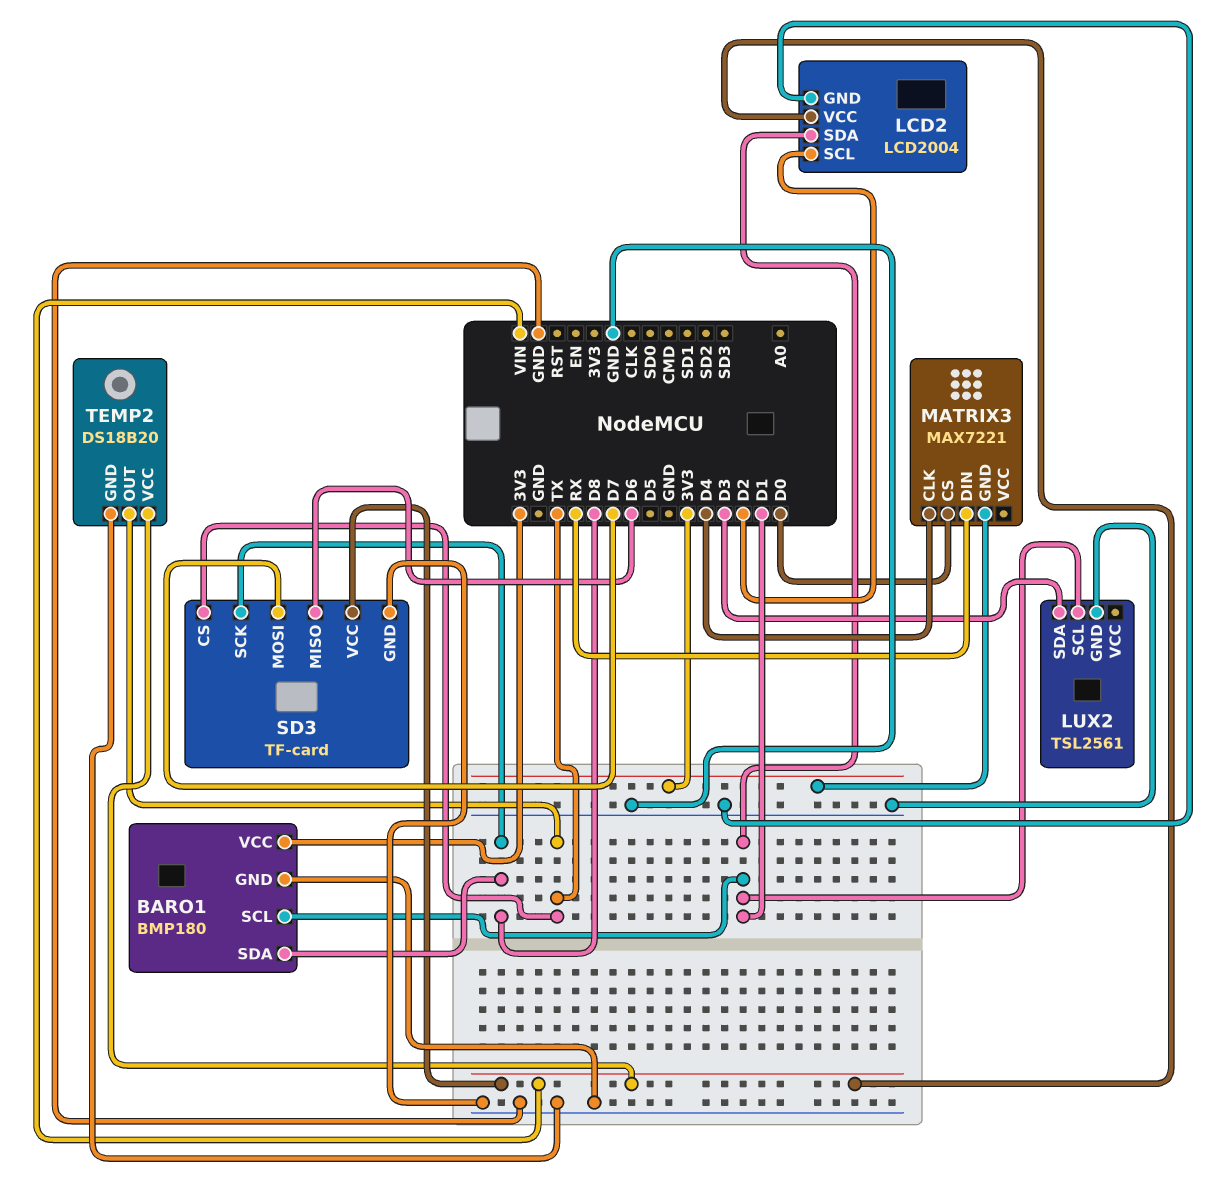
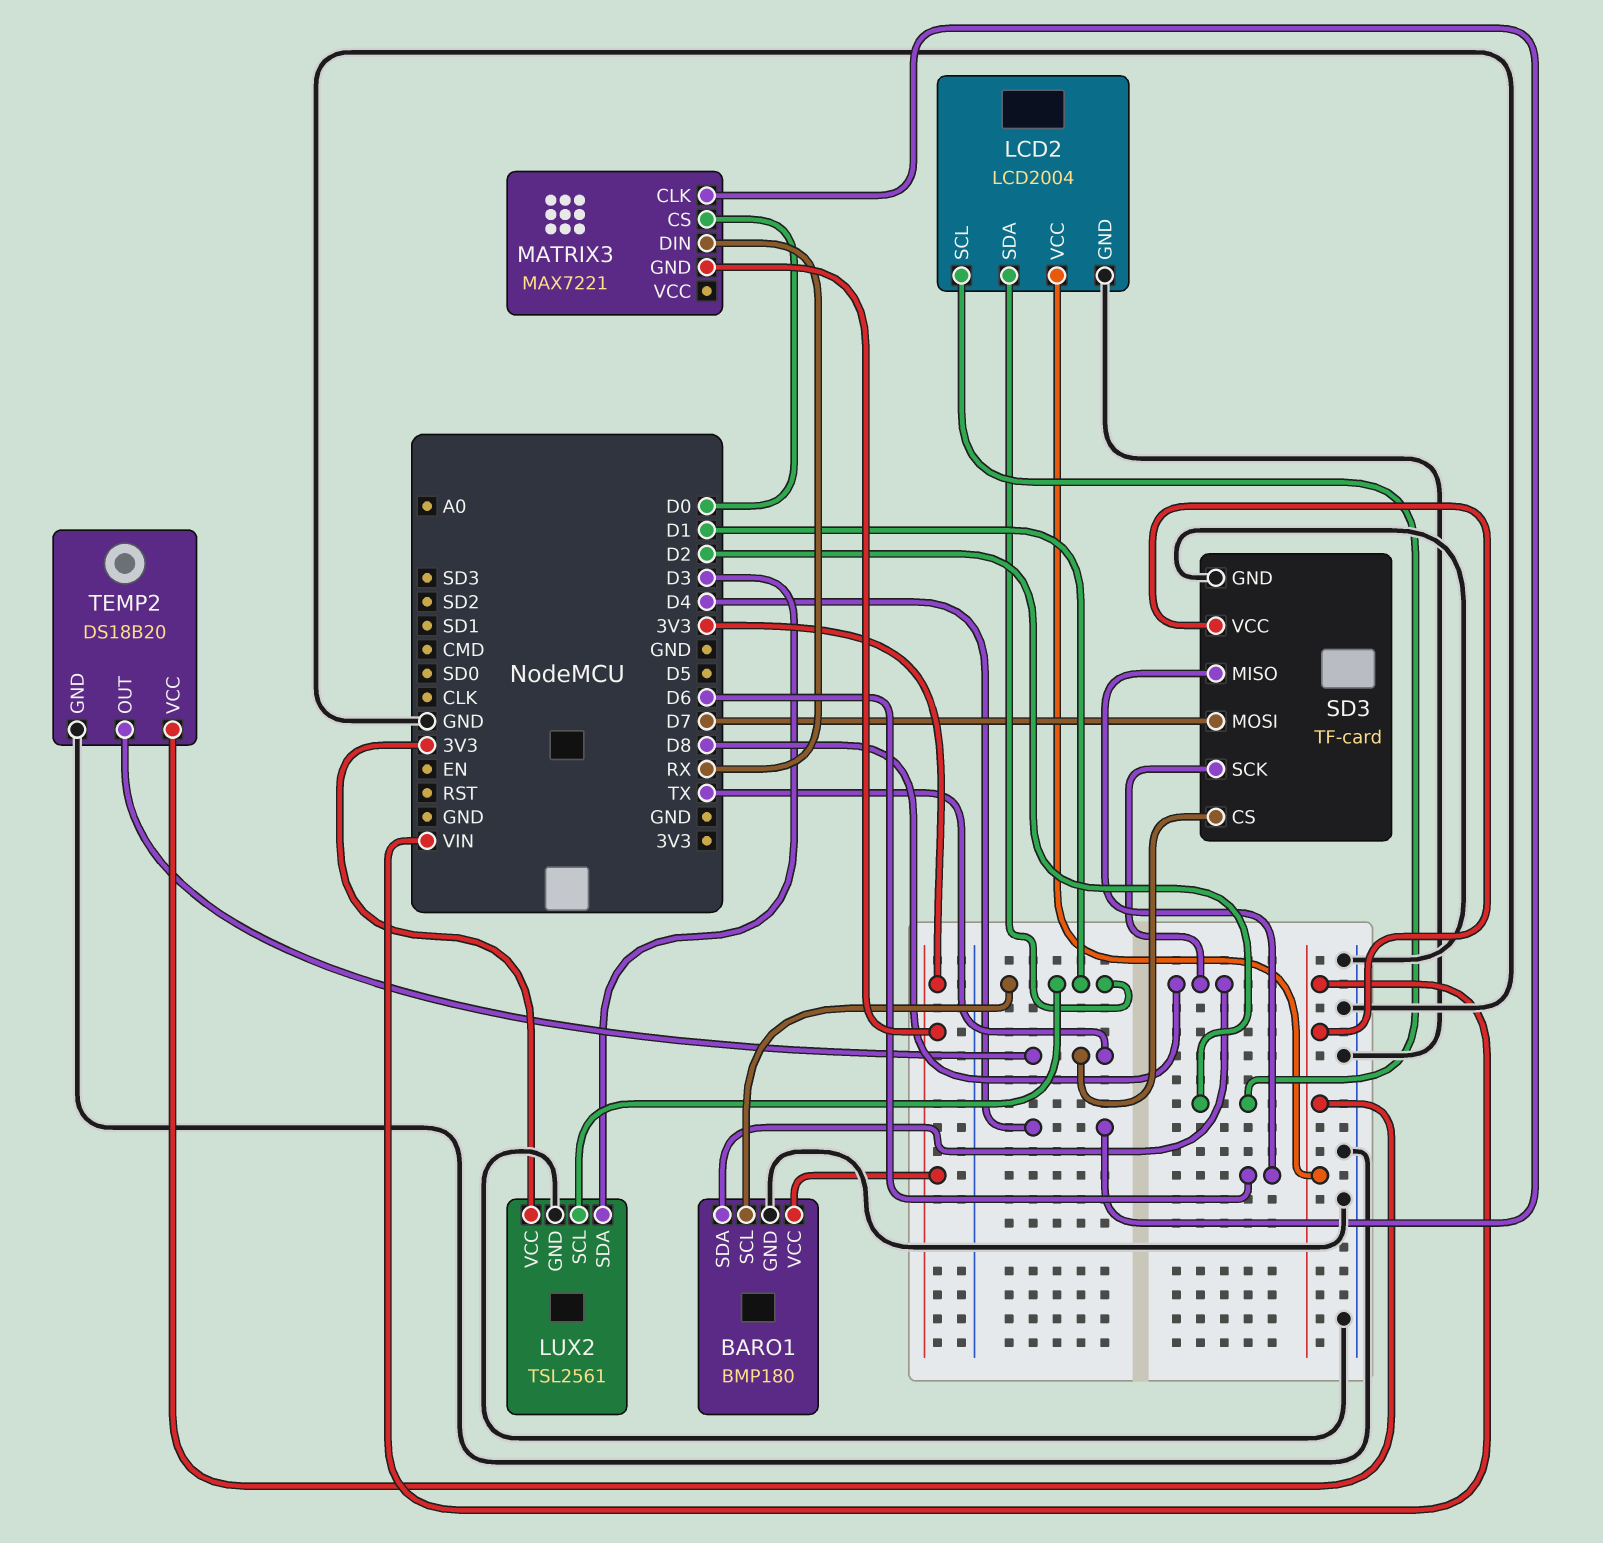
LUX2 pin VCC: none -> 3V3

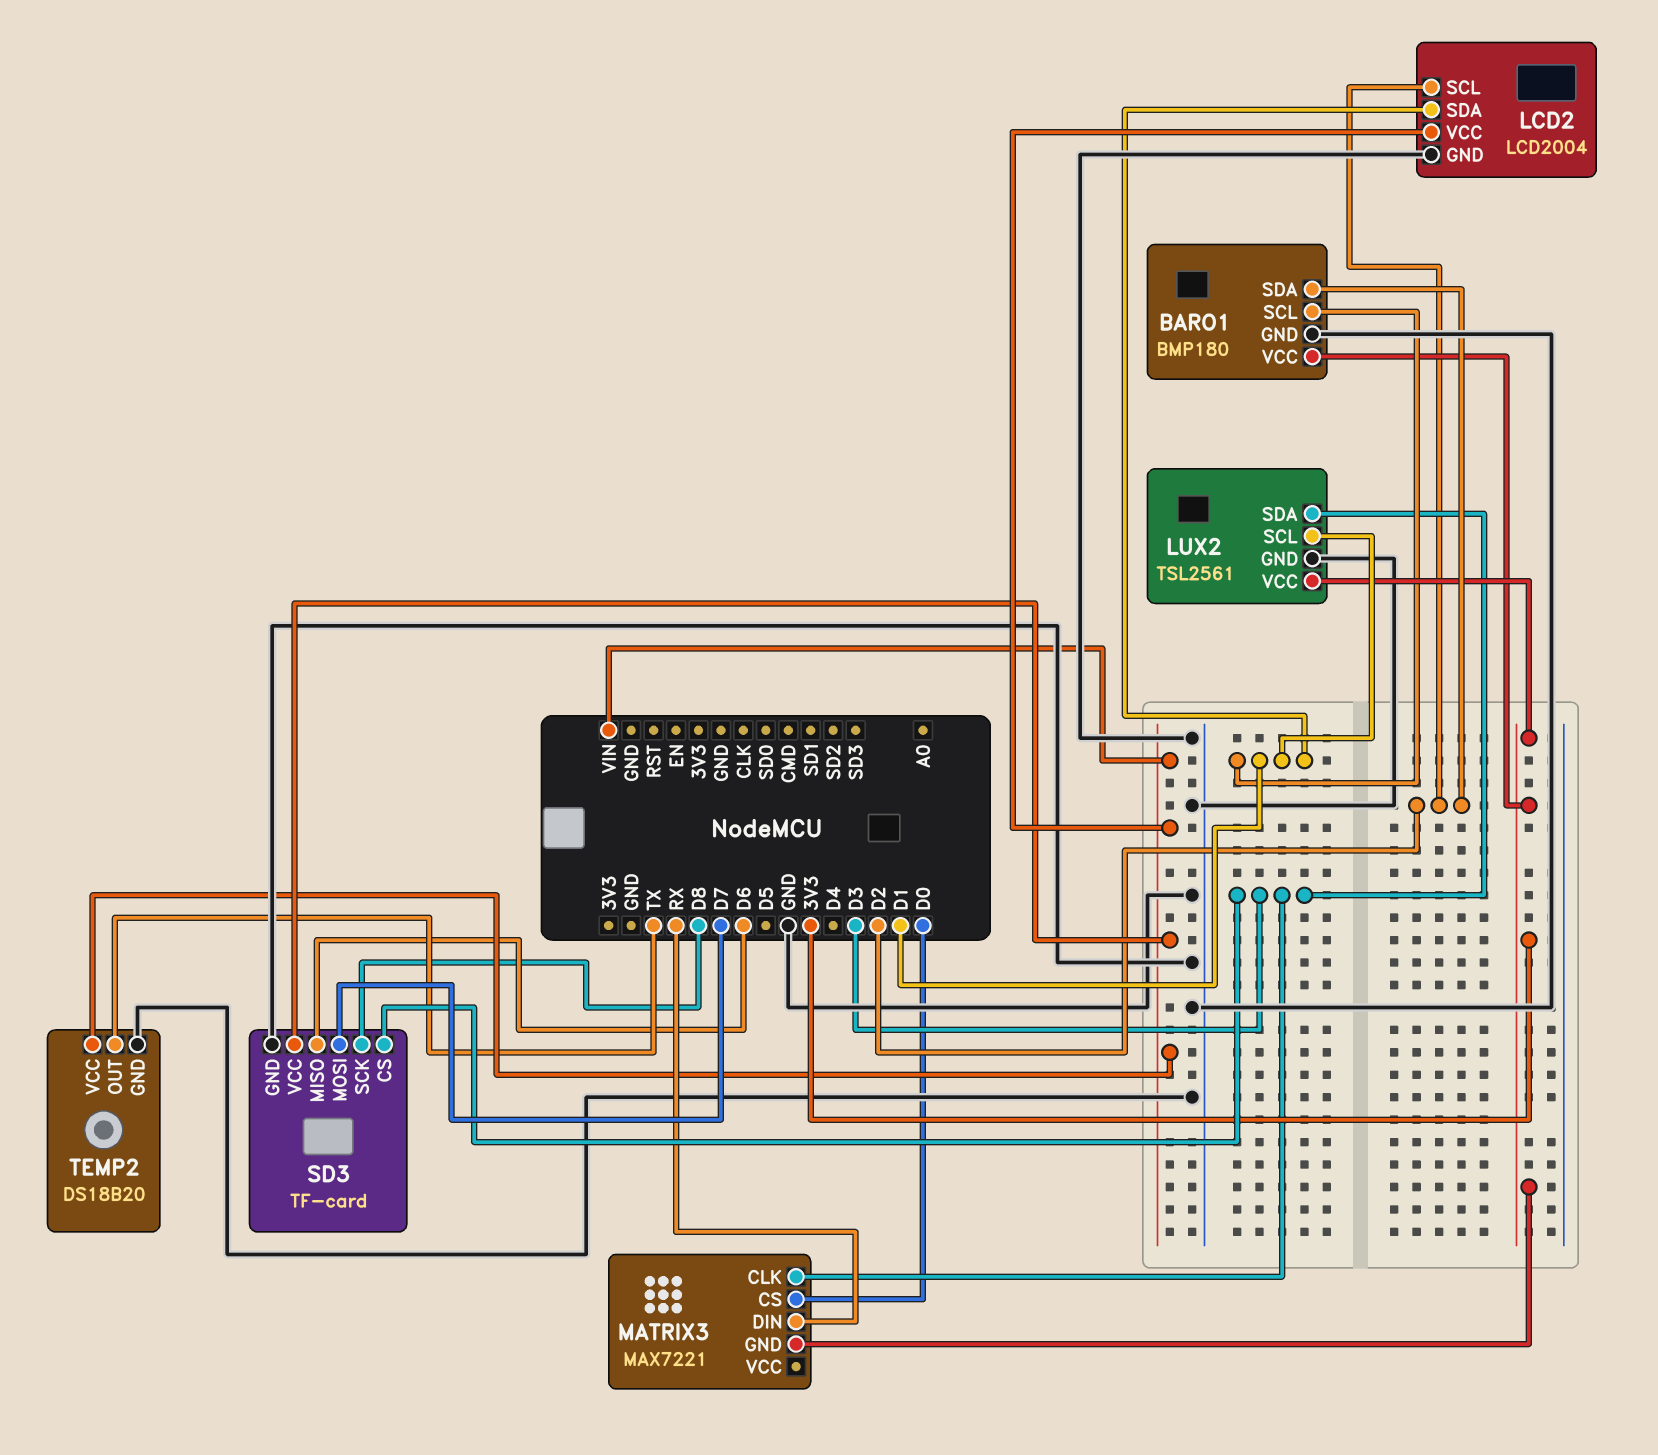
BARO1 pin SDA: D8 -> D2
MATRIX3 pin CLK: D4 -> D3
SD3 pin CS: TX -> D3

